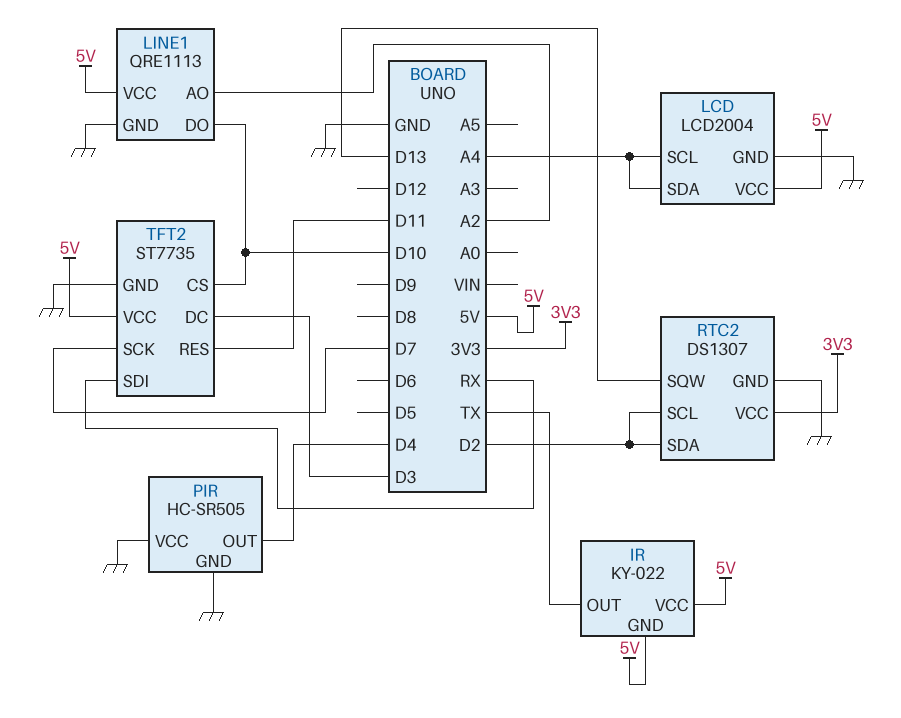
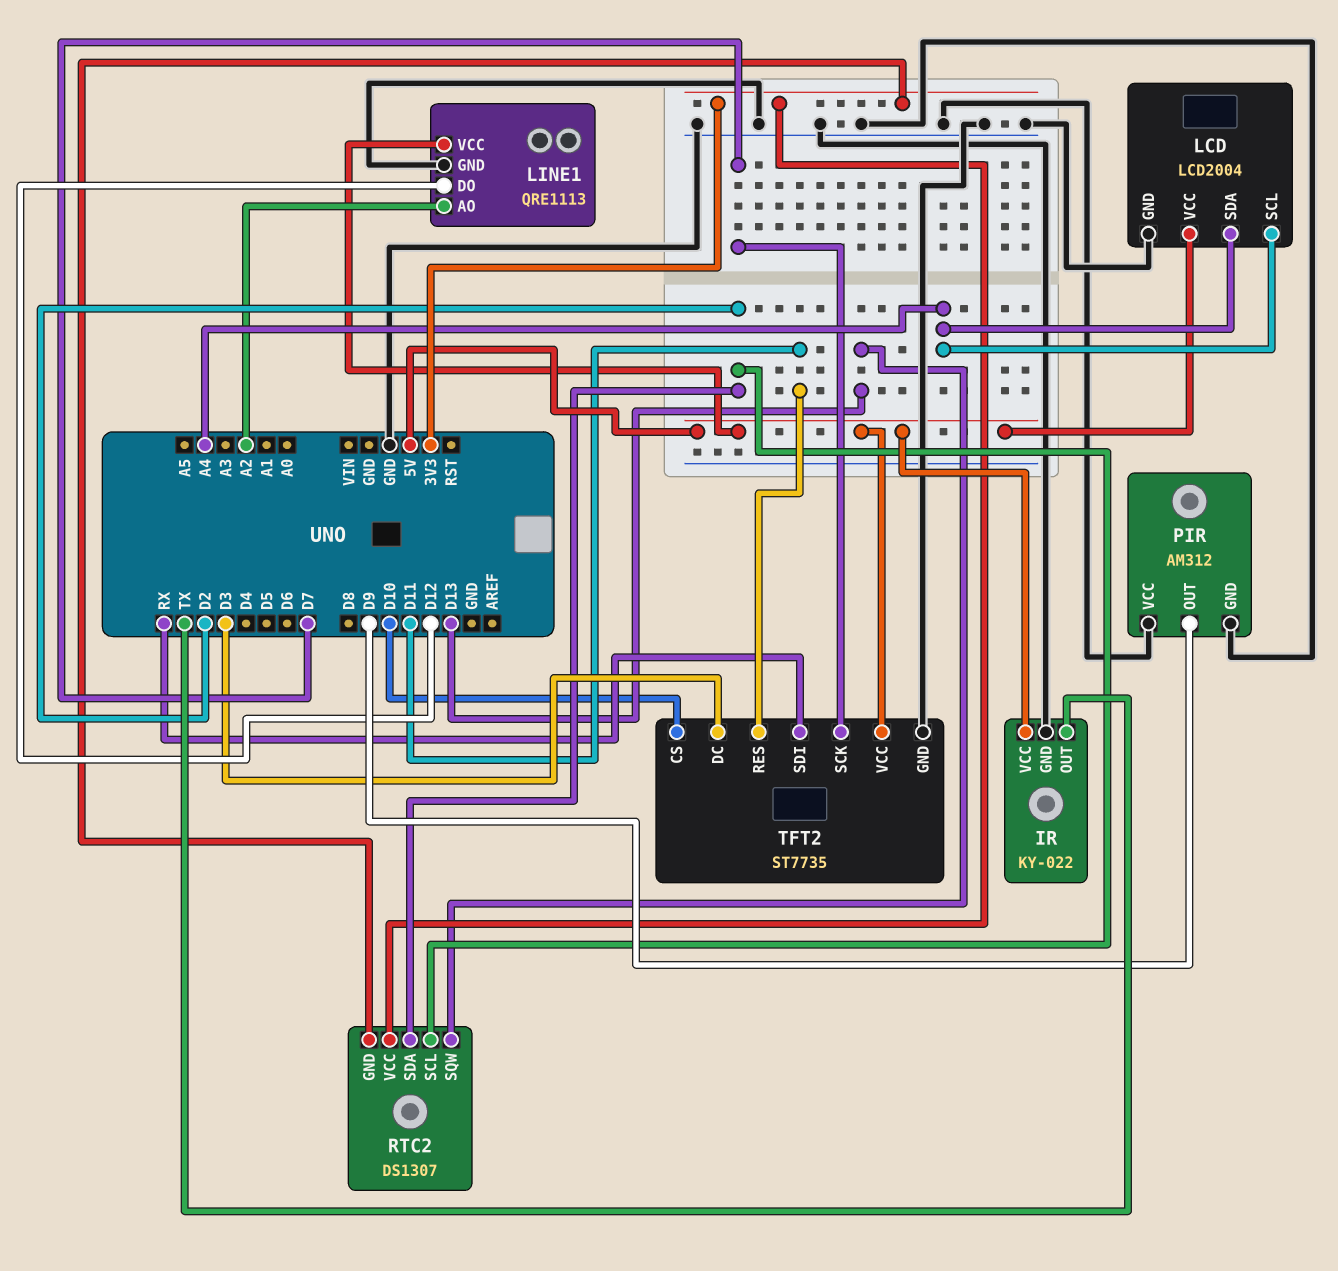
IR pin GND: 5V -> GND
LINE1 pin DO: D10 -> D12
PIR: HC-SR505 -> AM312
PIR pin OUT: D4 -> D9
RTC2 pin GND: GND -> 3V3

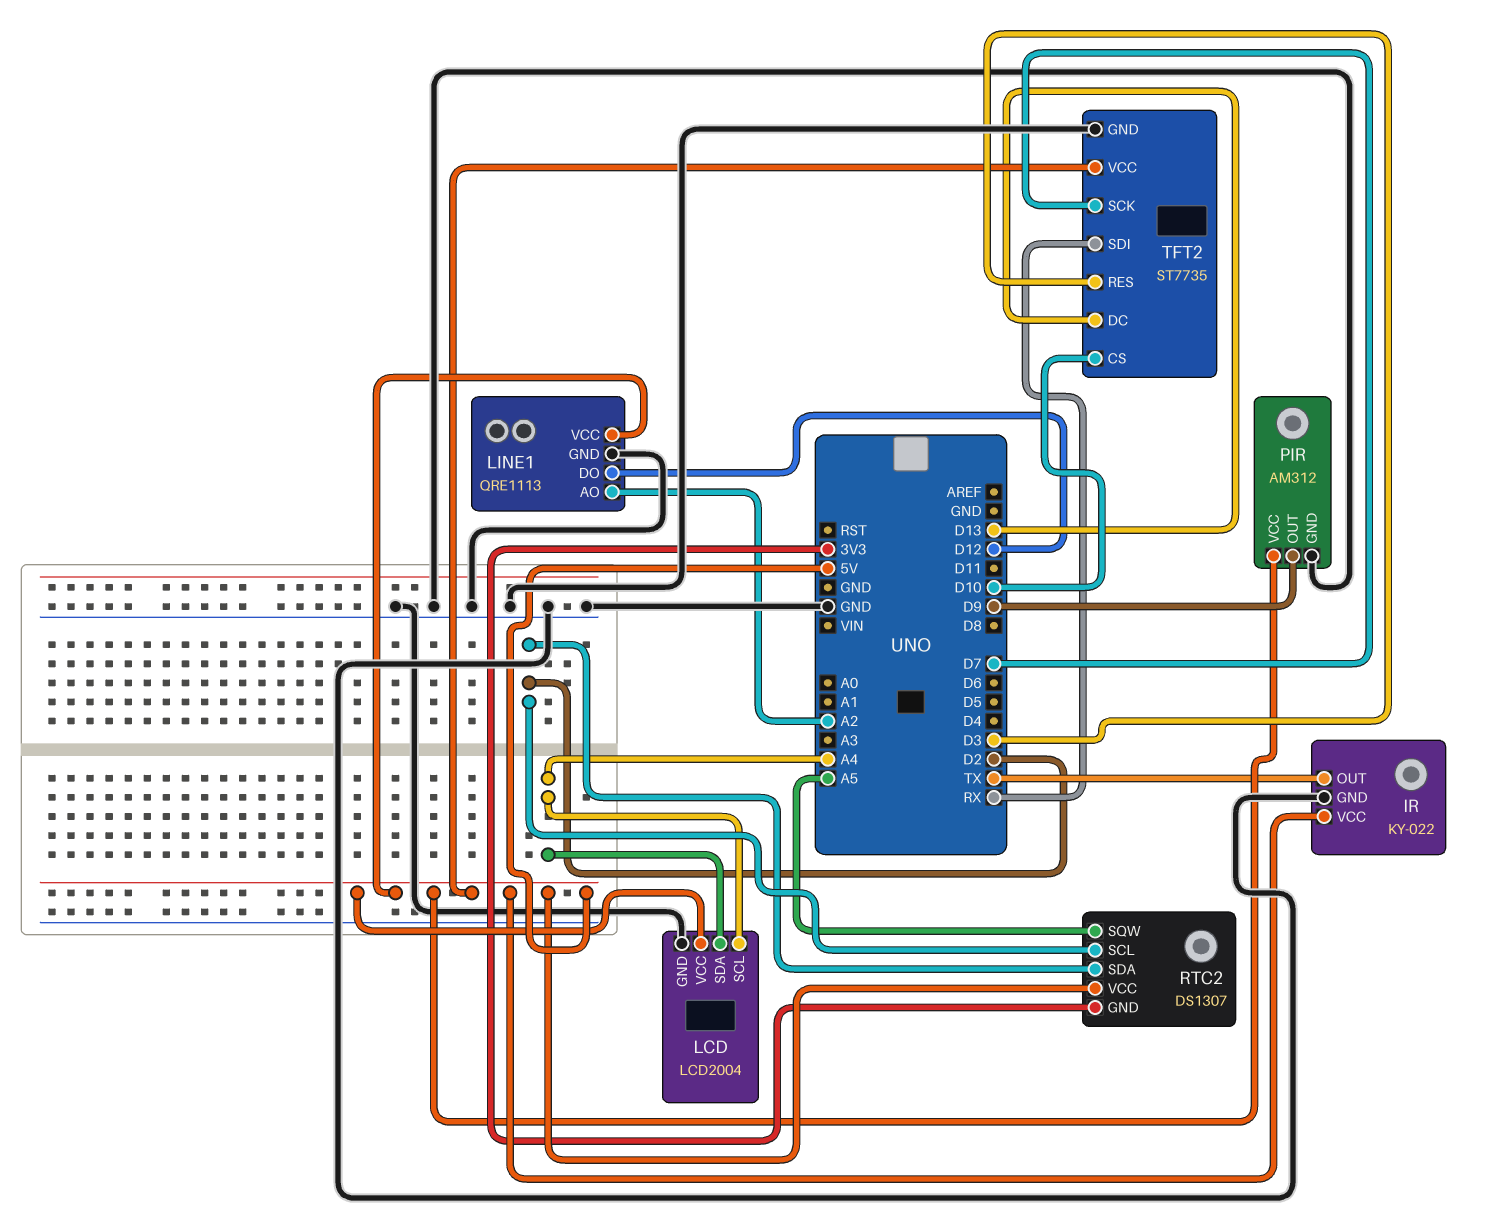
PIR pin VCC: GND -> 5V
RTC2 pin SQW: D13 -> A5
RTC2 pin VCC: 3V3 -> 5V
TFT2 pin DC: D3 -> D13
TFT2 pin RES: D11 -> D3

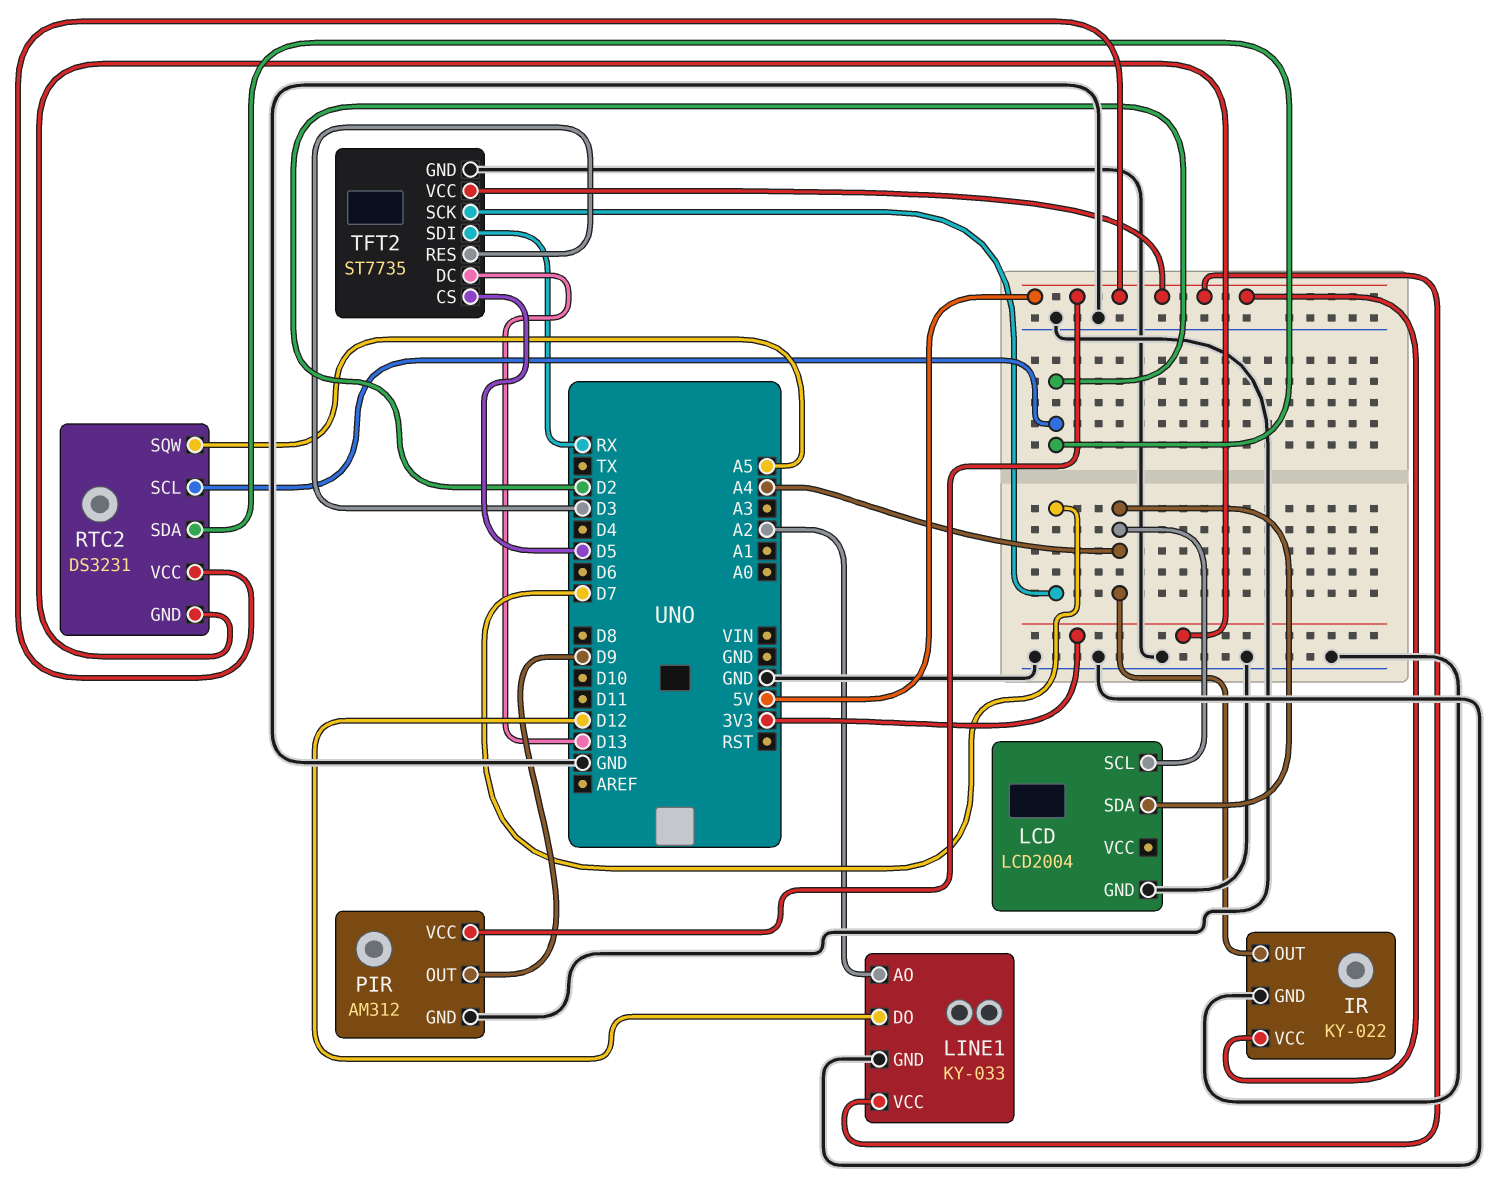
IR pin OUT: TX -> A4
LCD pin VCC: 5V -> none
LINE1: QRE1113 -> KY-033
RTC2: DS1307 -> DS3231
TFT2 pin CS: D10 -> D5

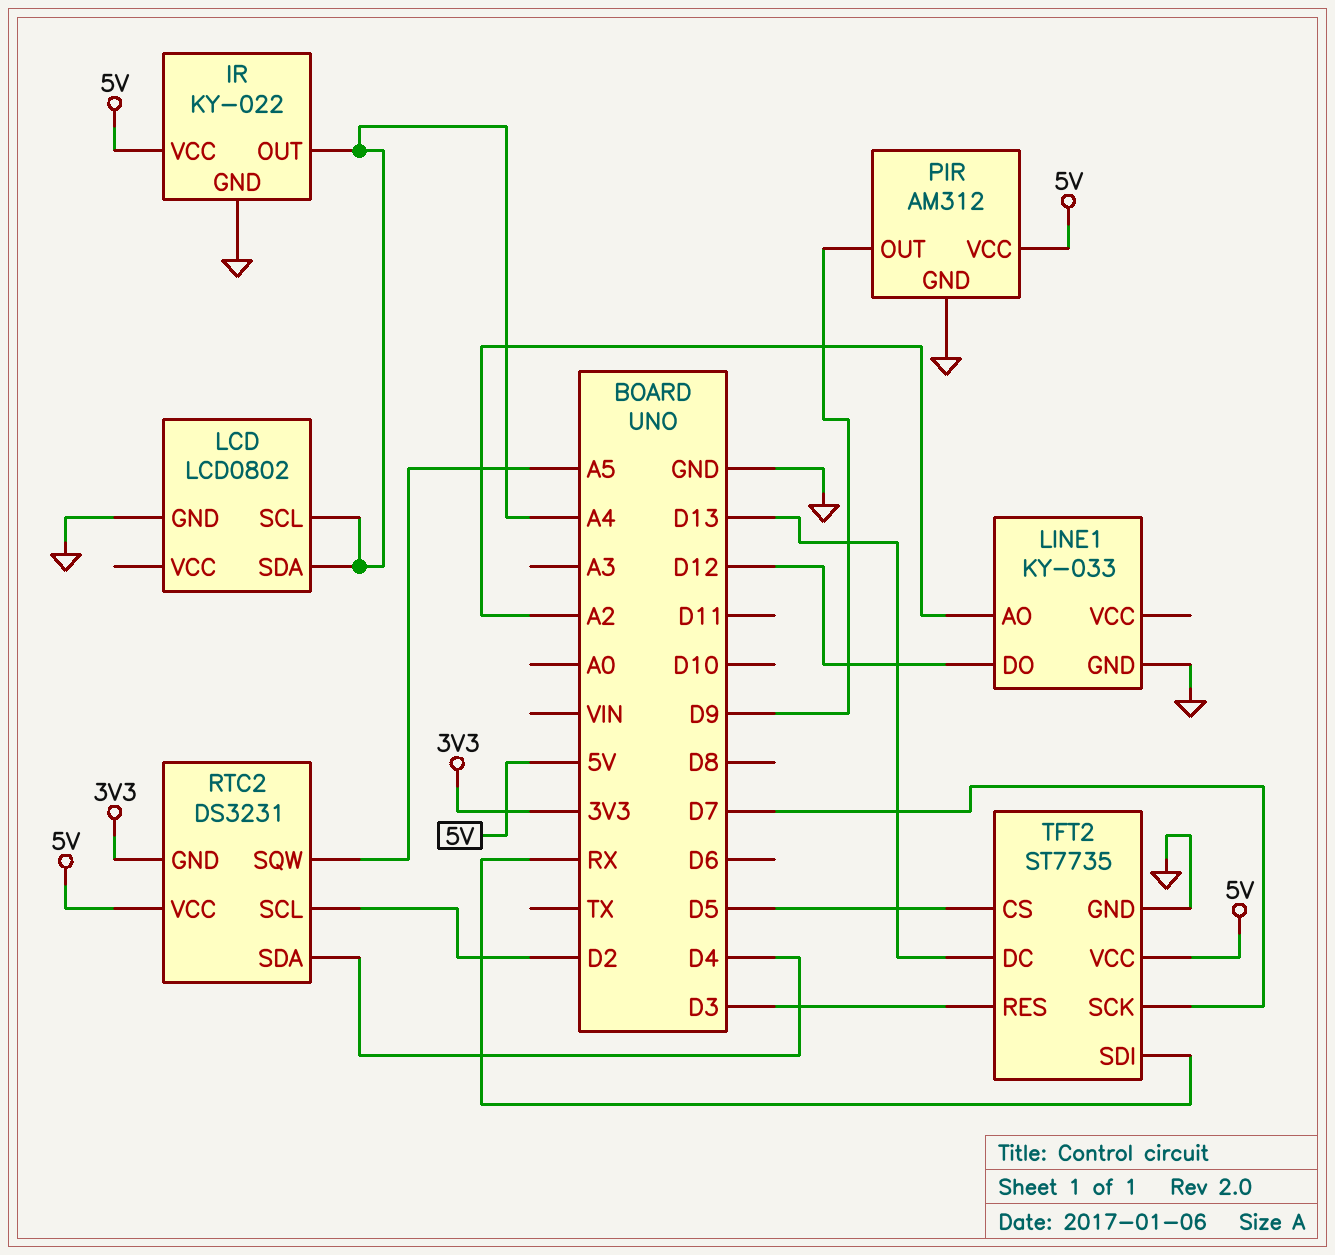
LCD: LCD2004 -> LCD0802
LINE1 pin VCC: 5V -> none
RTC2 pin SDA: D2 -> D4

